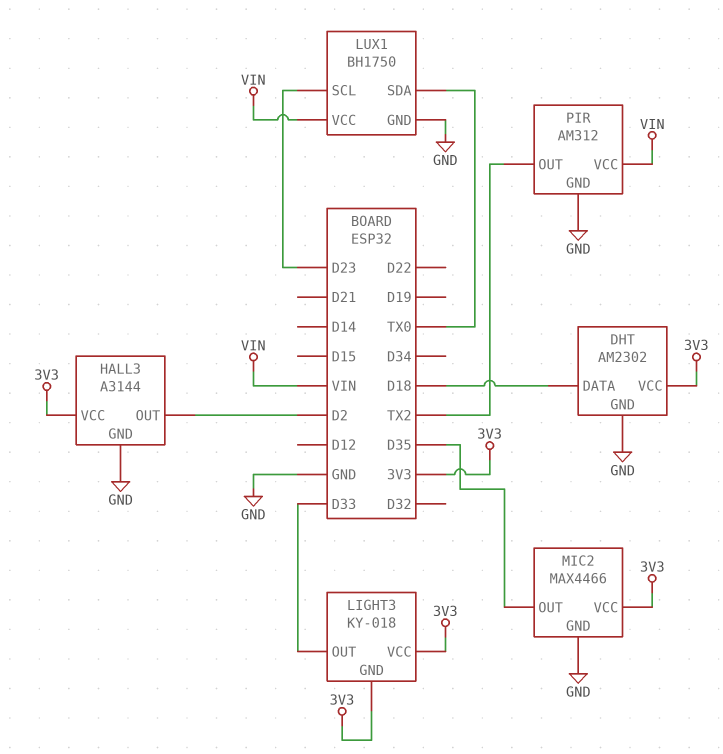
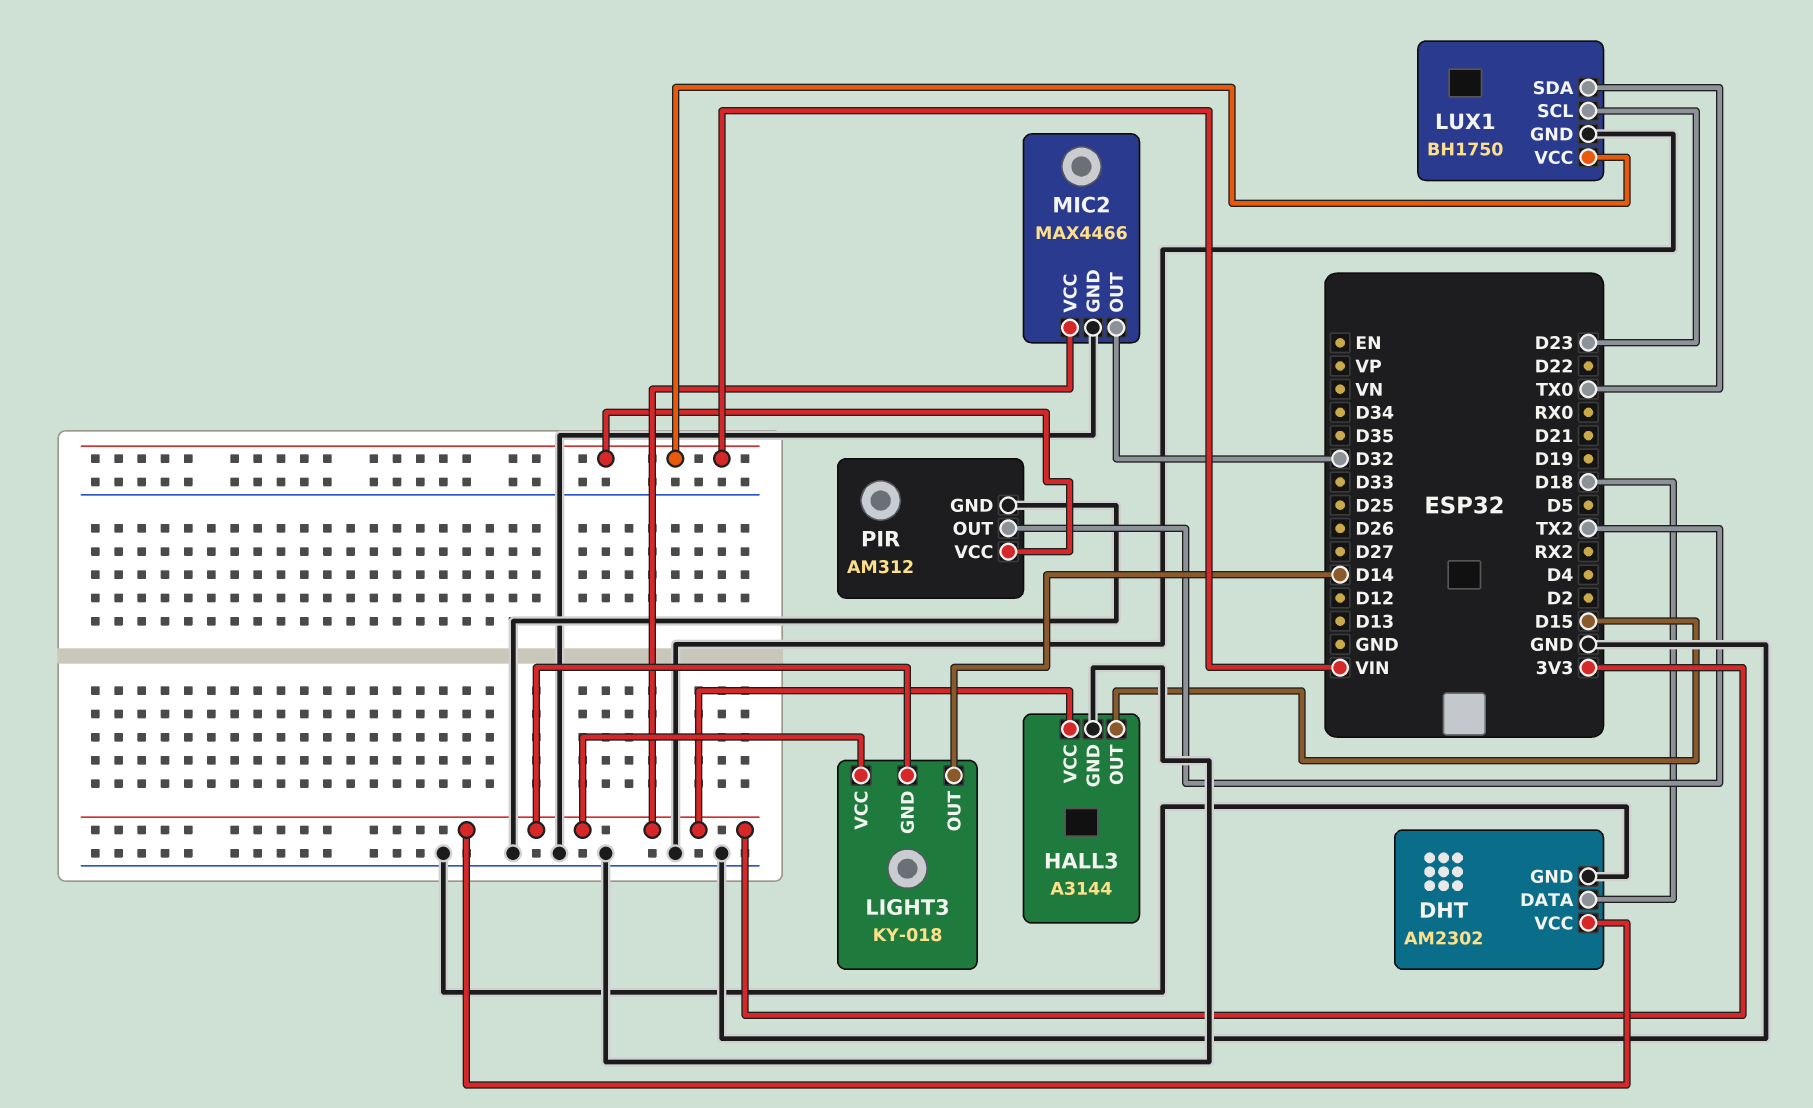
HALL3 pin OUT: D2 -> D15
LIGHT3 pin OUT: D33 -> D14
MIC2 pin OUT: D35 -> D32

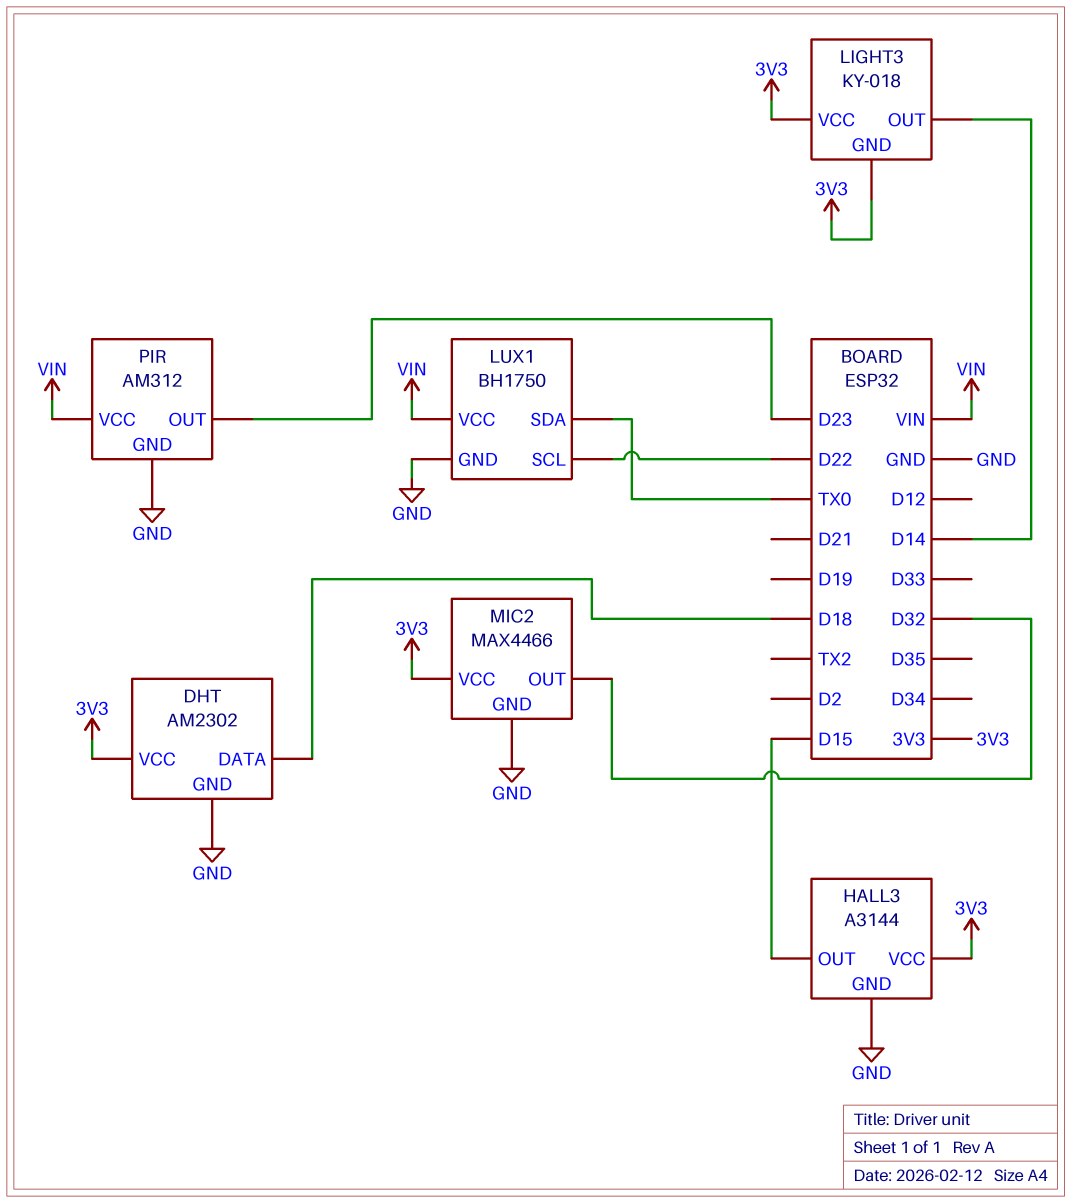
LUX1 pin SCL: D23 -> D22
PIR pin OUT: TX2 -> D23

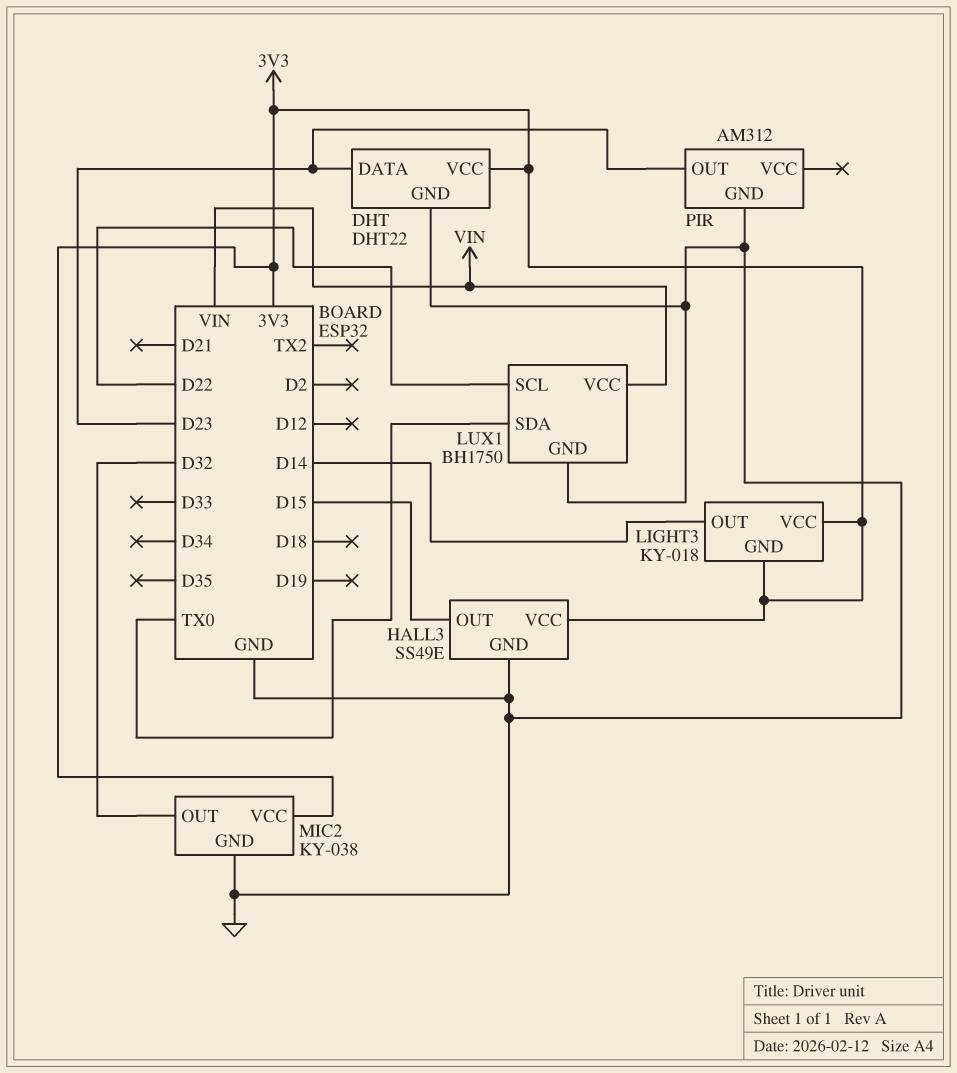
DHT: AM2302 -> DHT22
DHT pin DATA: D18 -> D23
HALL3: A3144 -> SS49E
MIC2: MAX4466 -> KY-038
PIR pin VCC: VIN -> none

